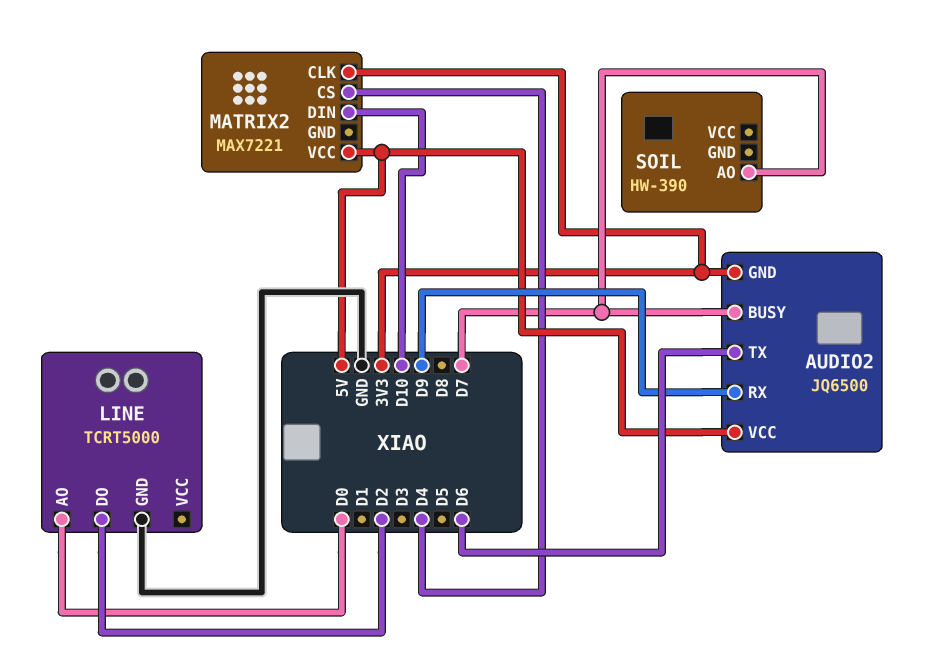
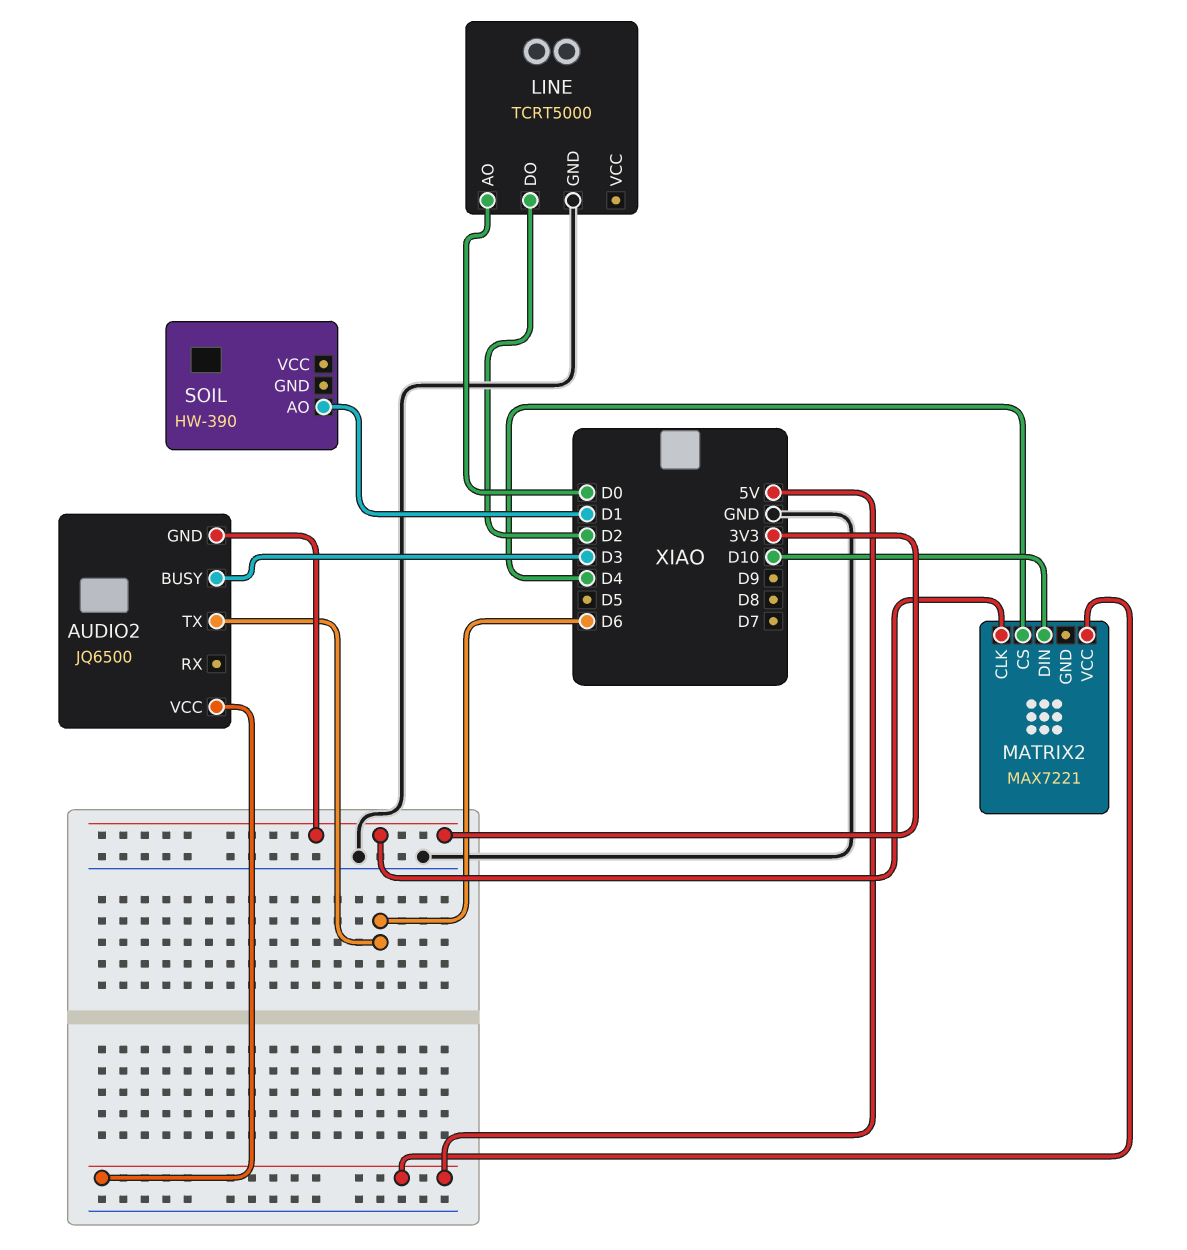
AUDIO2 pin BUSY: D7 -> D3
AUDIO2 pin RX: D9 -> none
SOIL pin AO: D7 -> D1

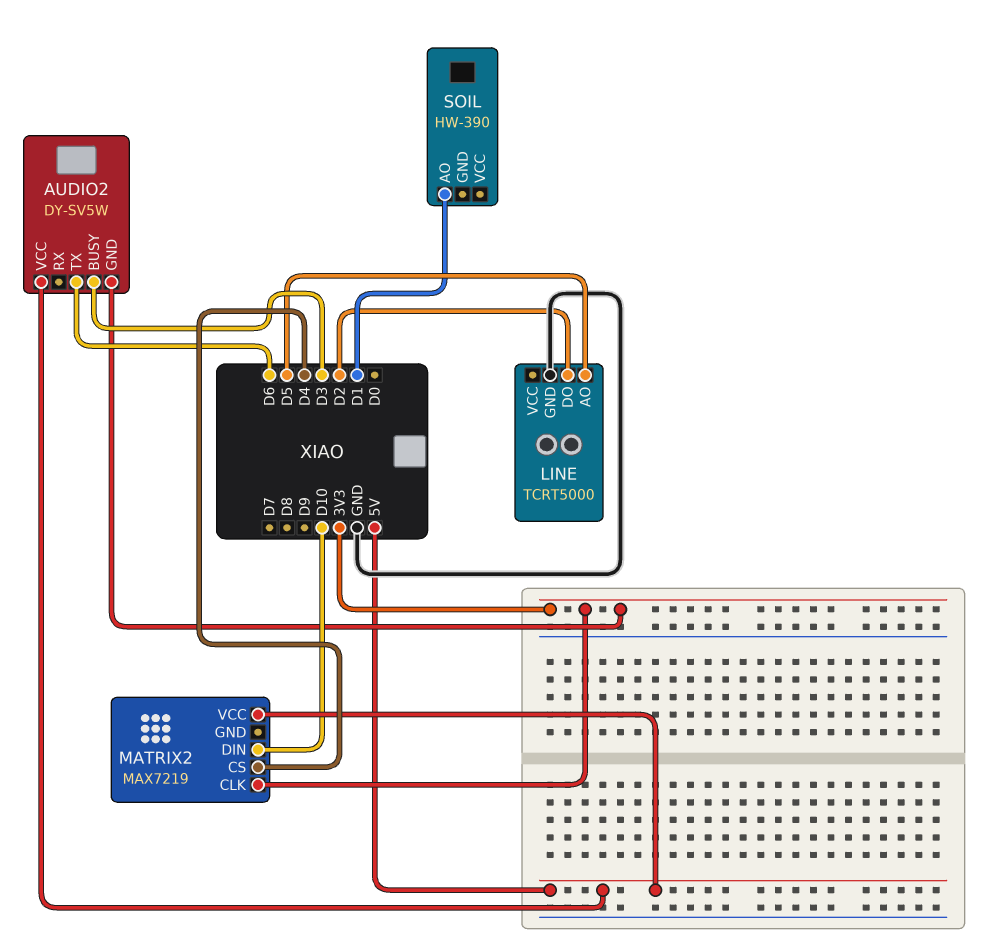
AUDIO2: JQ6500 -> DY-SV5W
LINE pin AO: D0 -> D5
MATRIX2: MAX7221 -> MAX7219

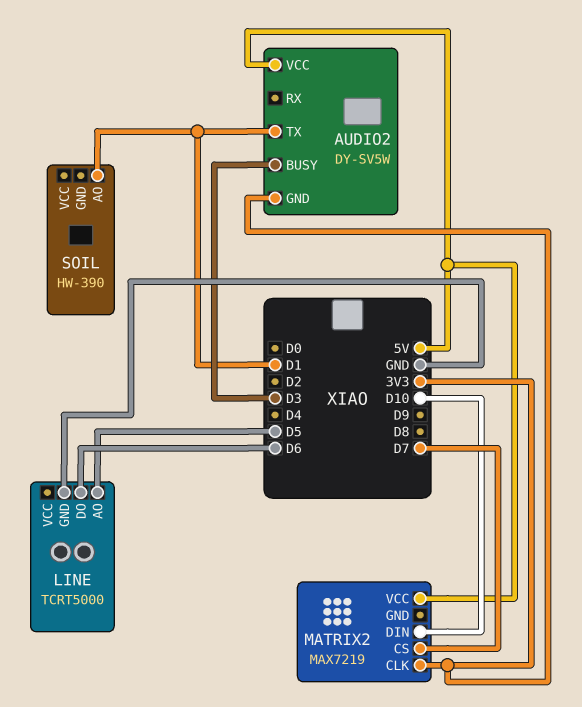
AUDIO2 pin TX: D6 -> D1
LINE pin DO: D2 -> D6
MATRIX2 pin CS: D4 -> D7

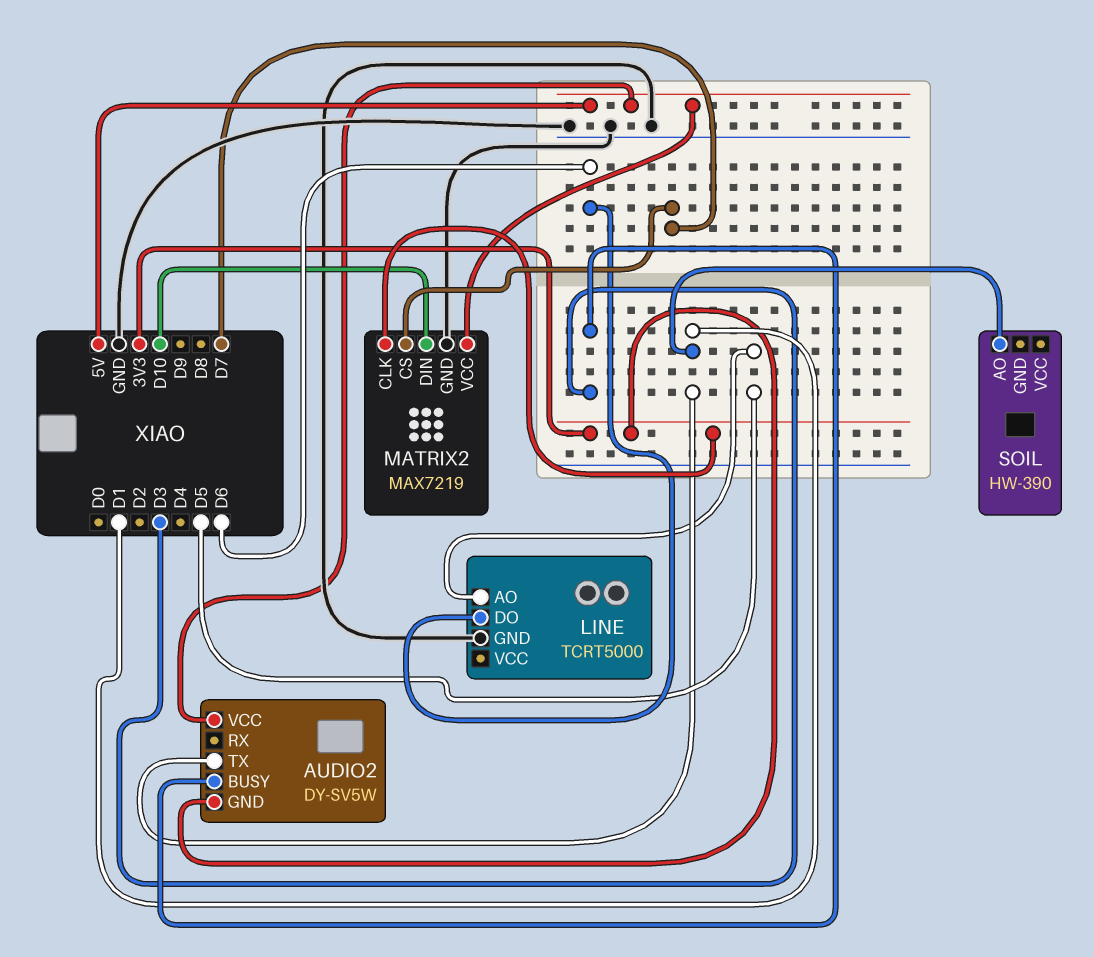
MATRIX2 pin GND: none -> GND

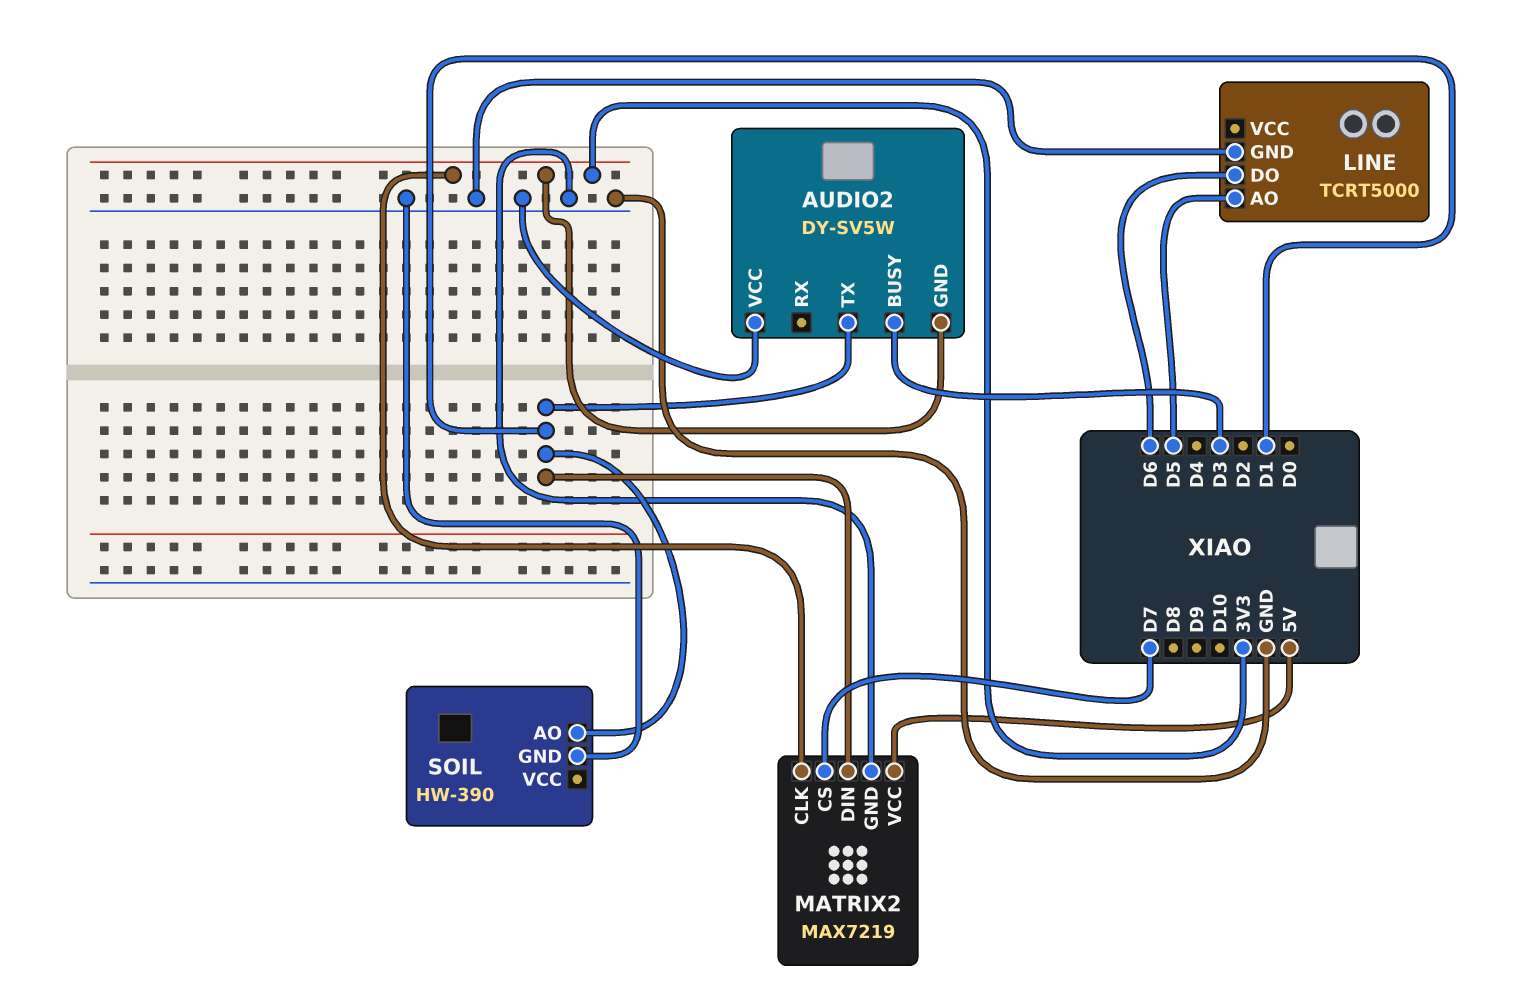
AUDIO2 pin VCC: 5V -> GND
MATRIX2 pin DIN: D10 -> D1
SOIL pin GND: none -> GND

